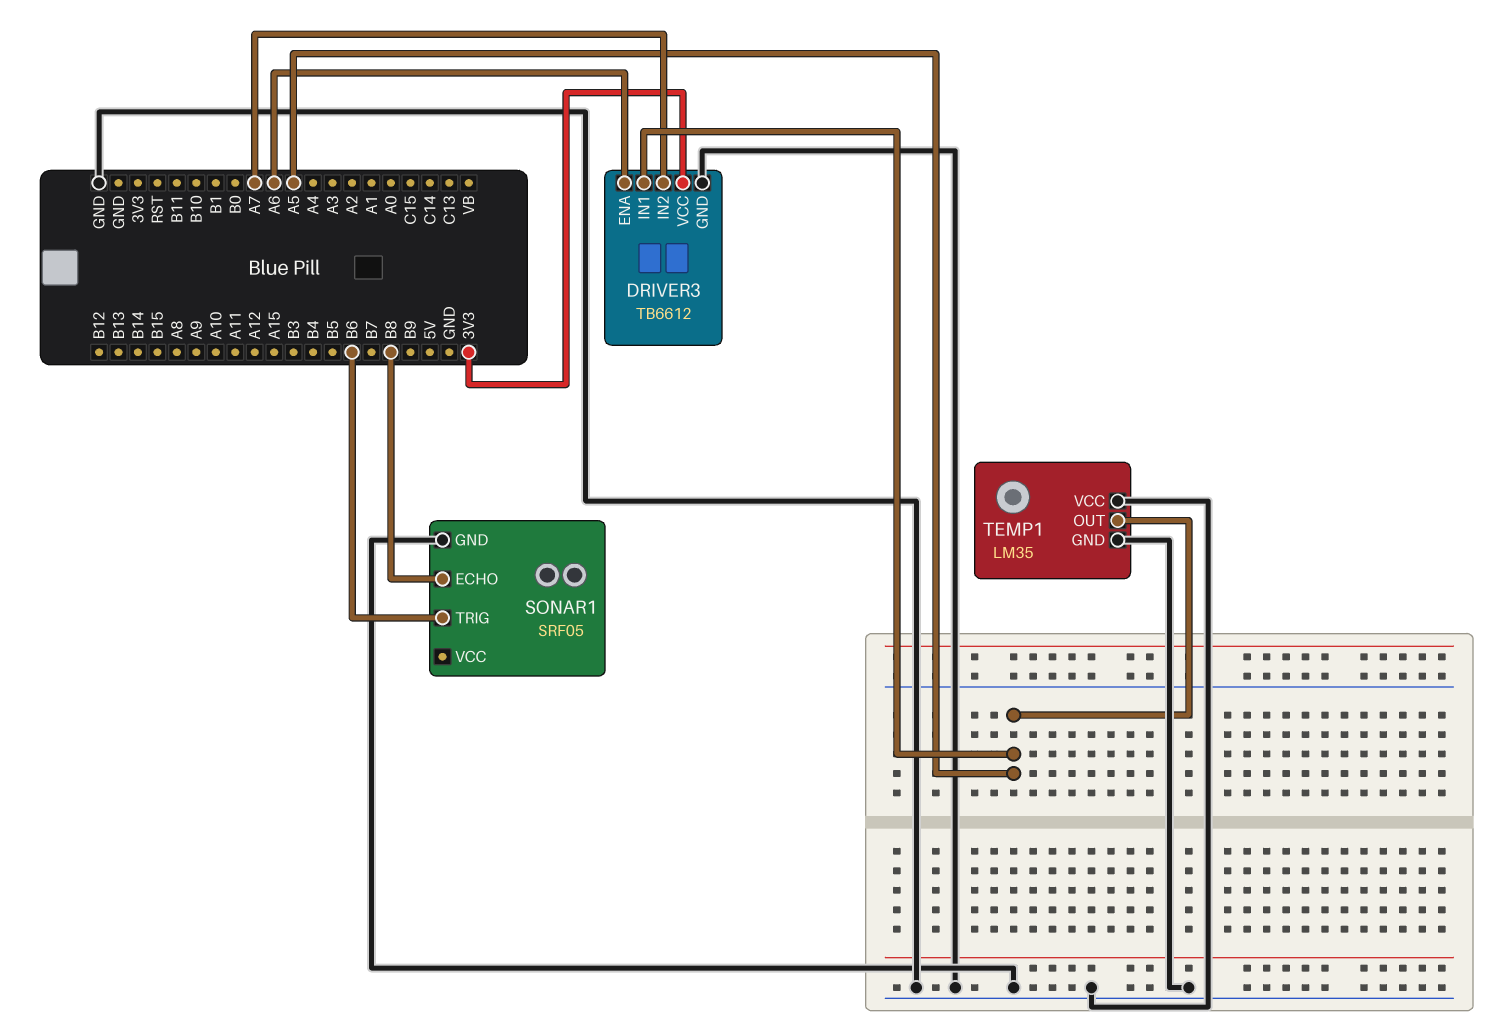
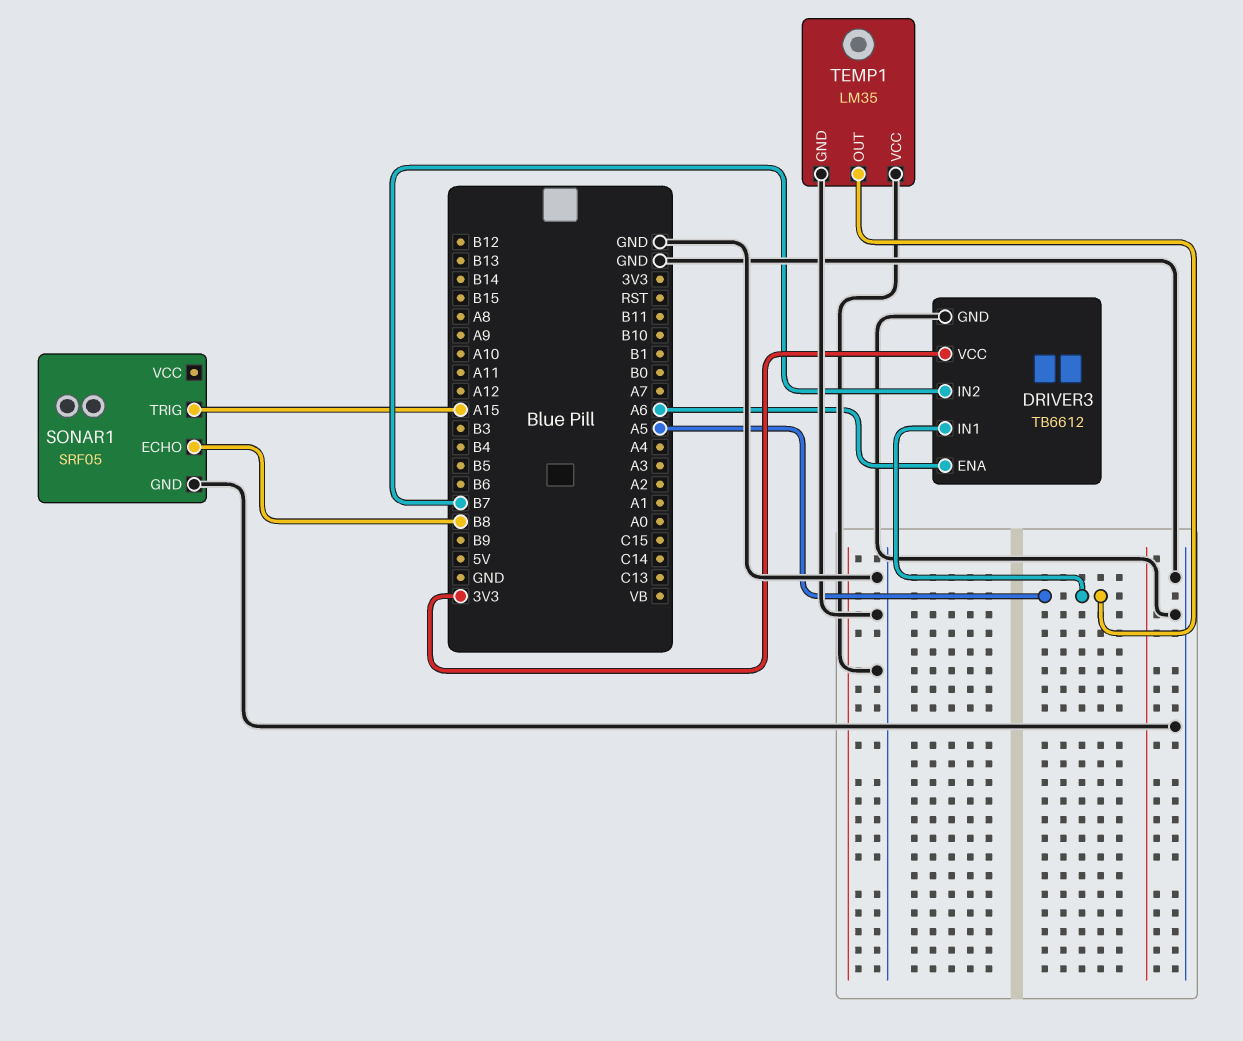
DRIVER3 pin IN2: A7 -> B7
SONAR1 pin TRIG: B6 -> A15

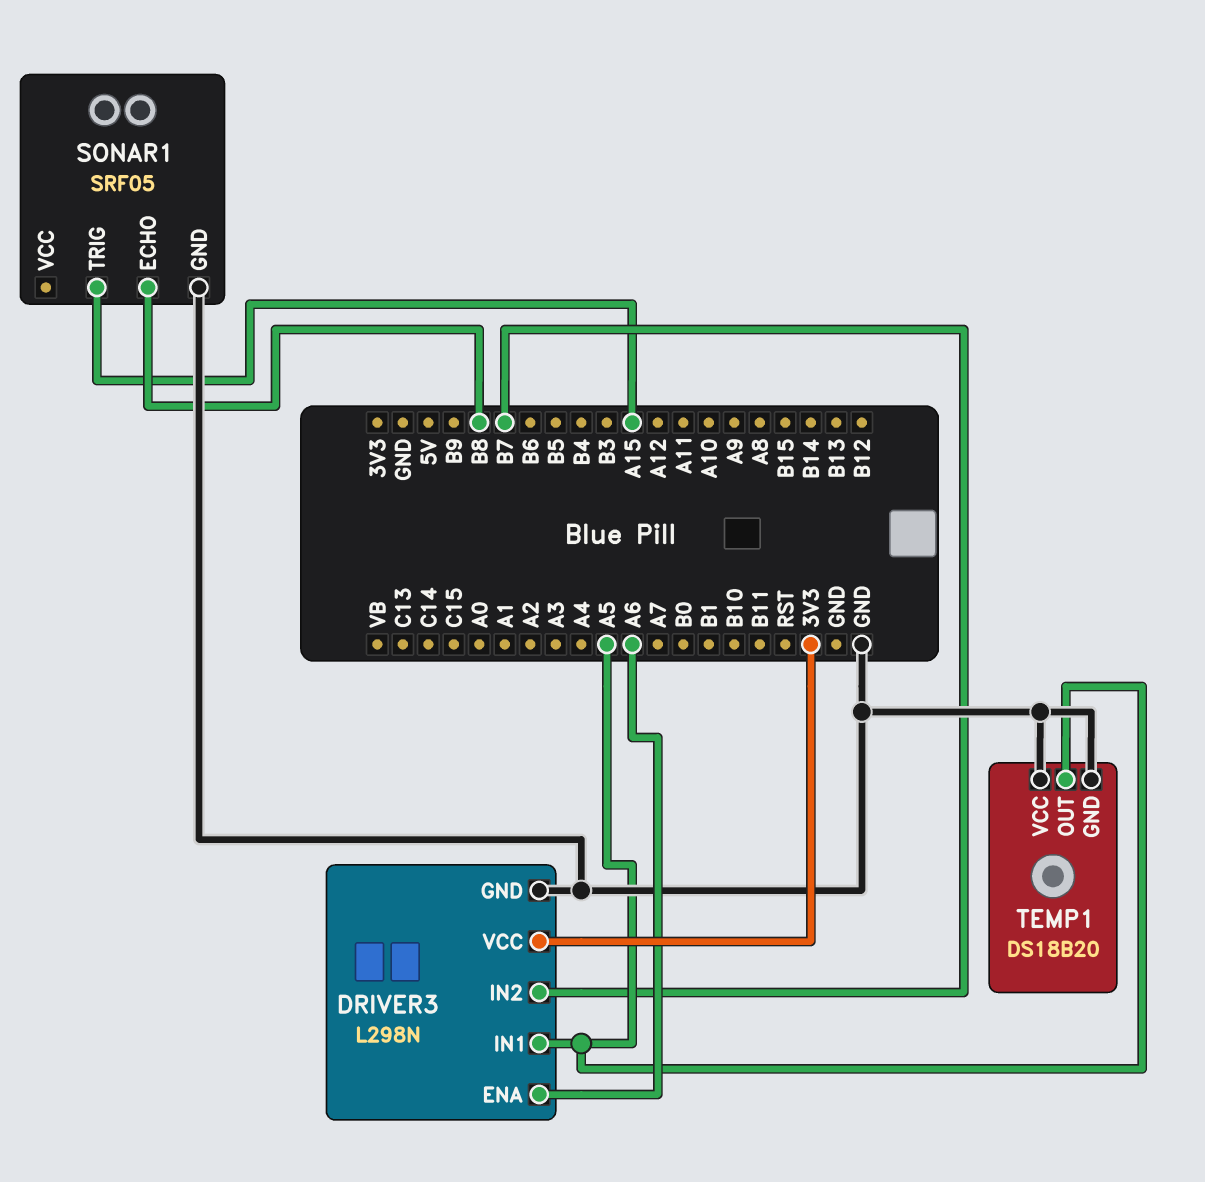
DRIVER3: TB6612 -> L298N
TEMP1: LM35 -> DS18B20

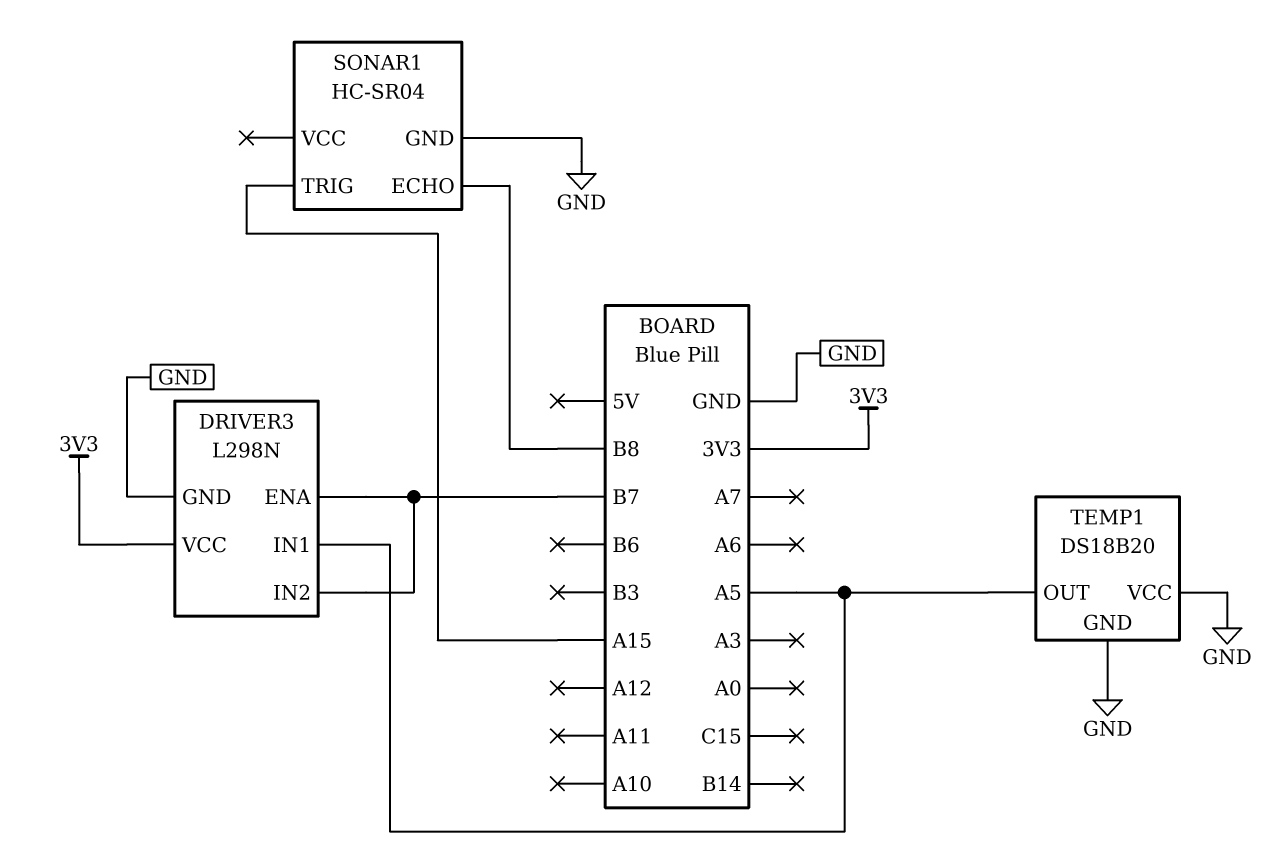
DRIVER3 pin ENA: A6 -> B7
SONAR1: SRF05 -> HC-SR04

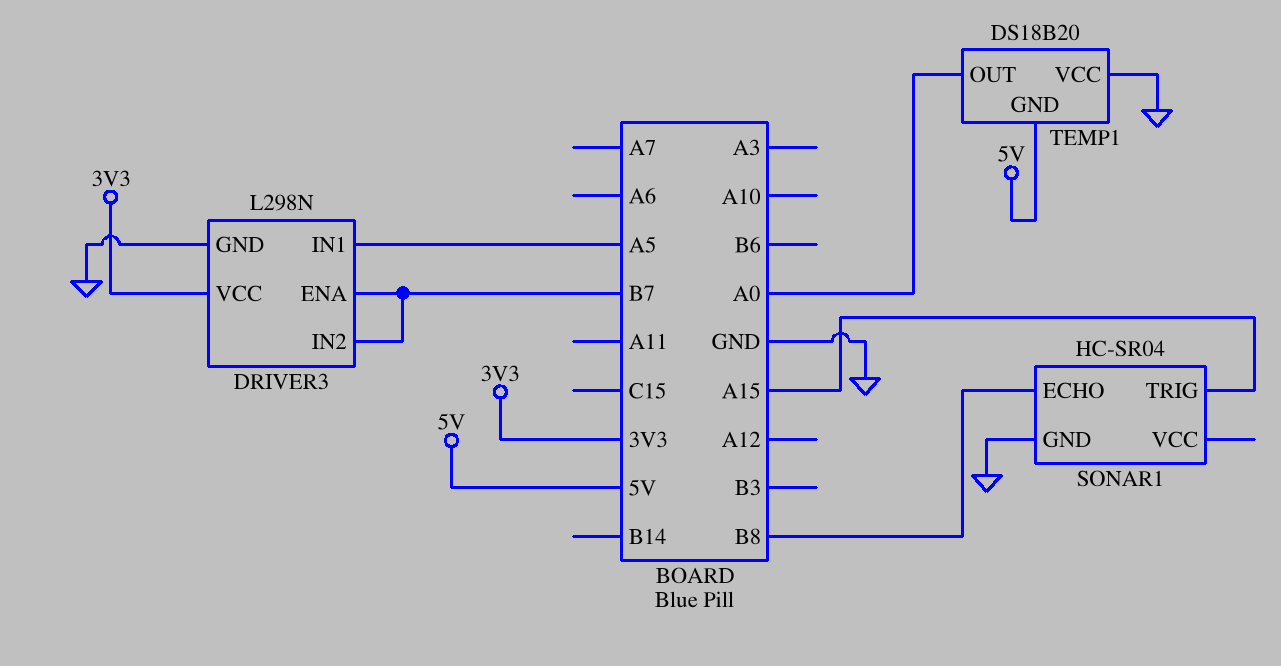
TEMP1 pin GND: GND -> 5V
TEMP1 pin OUT: A5 -> A0

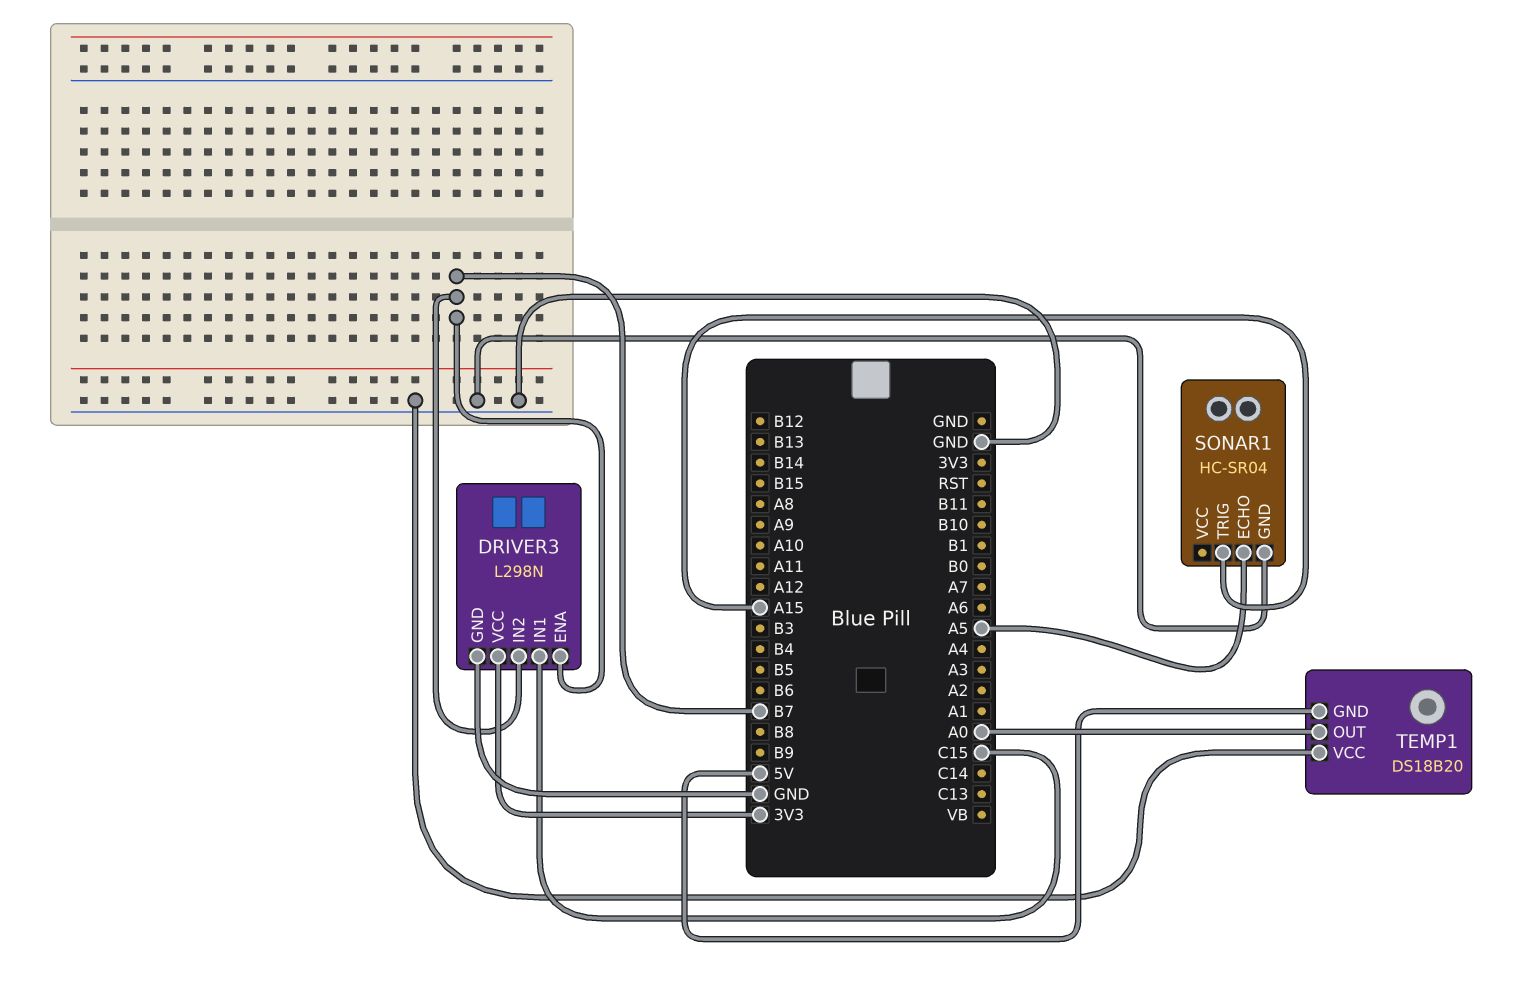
DRIVER3 pin IN1: A5 -> C15
SONAR1 pin ECHO: B8 -> A5

